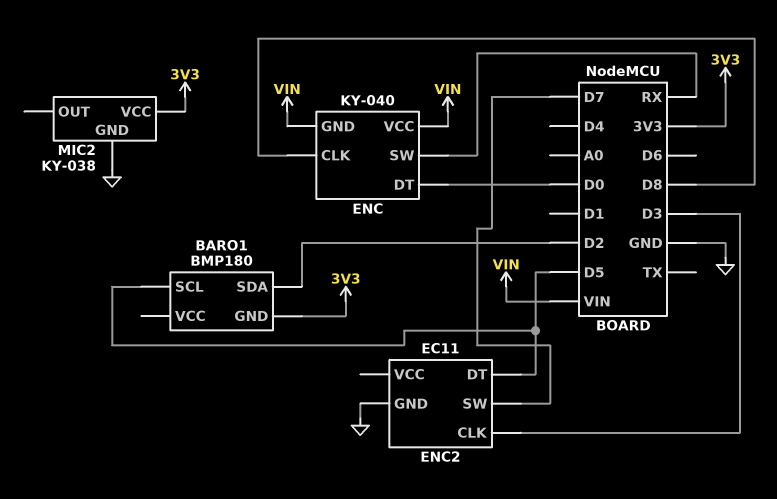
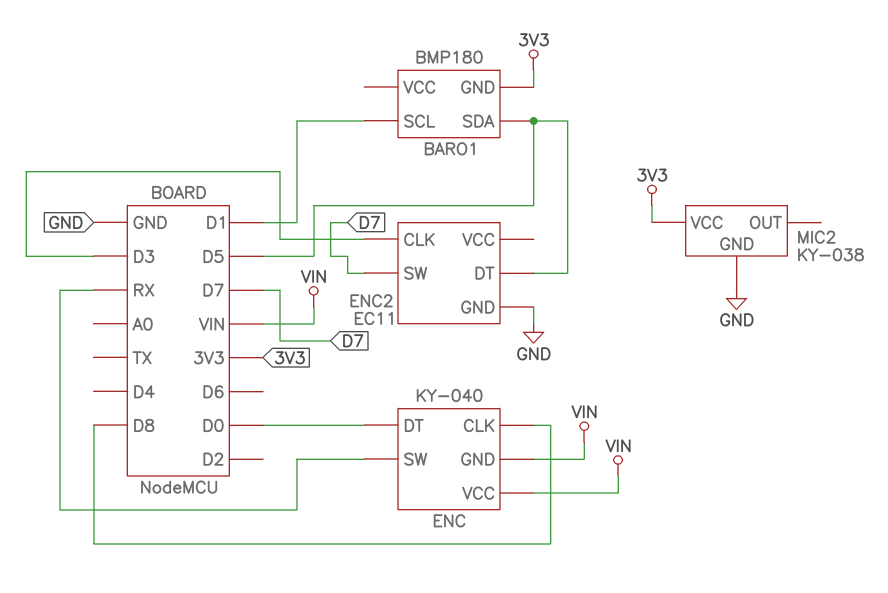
BARO1 pin SCL: D5 -> D1
BARO1 pin SDA: D2 -> D5

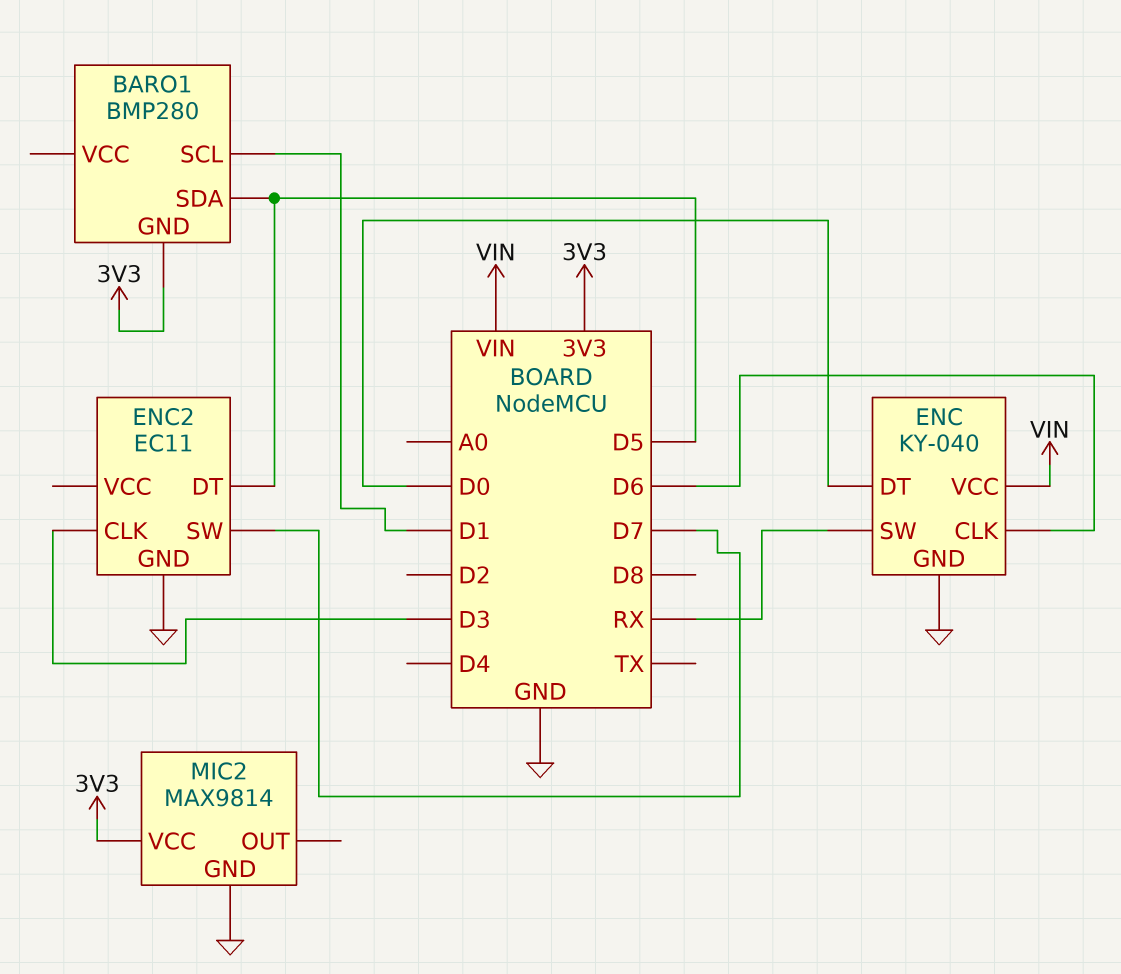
BARO1: BMP180 -> BMP280
ENC pin CLK: D8 -> D6
ENC pin GND: VIN -> GND
MIC2: KY-038 -> MAX9814

